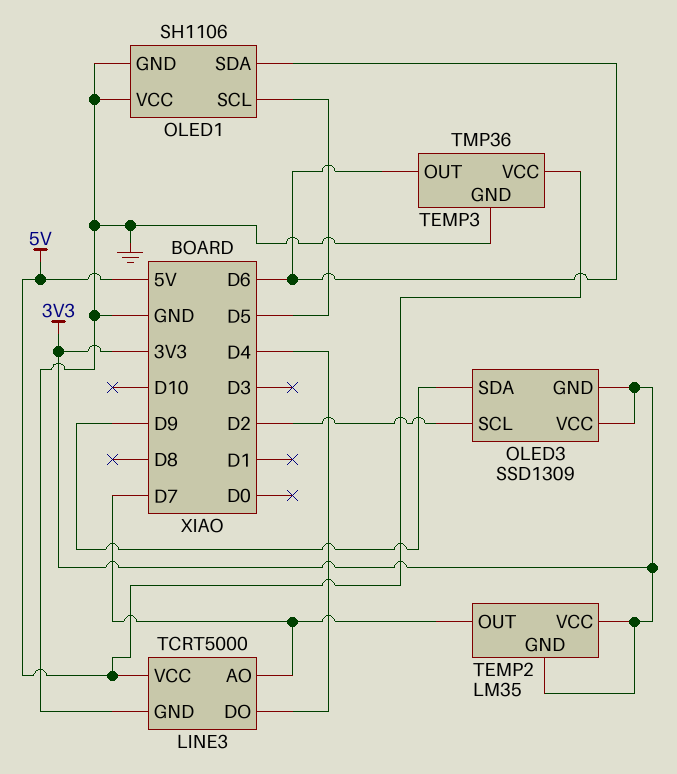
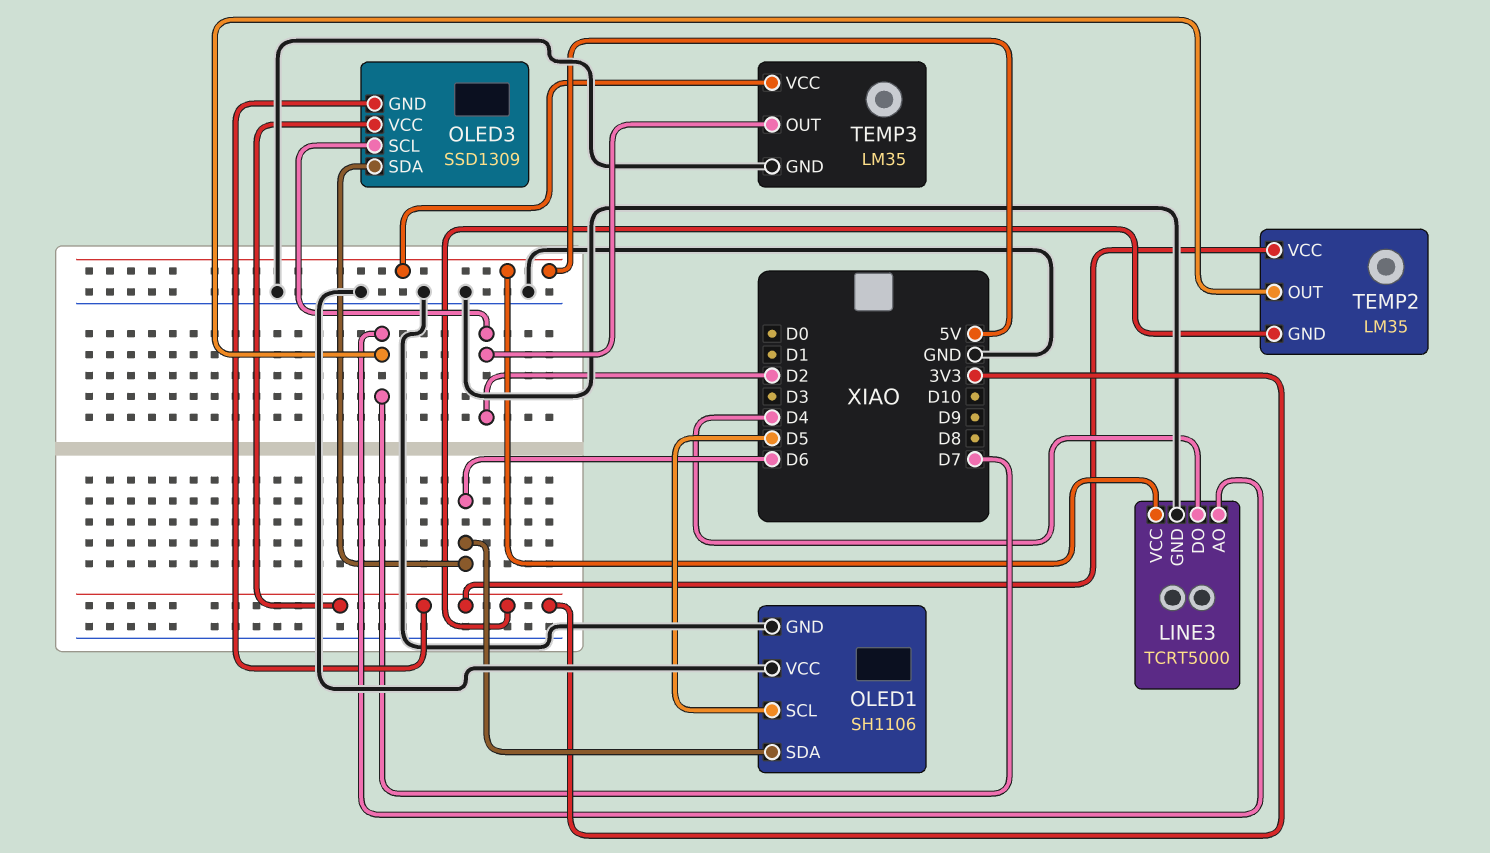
OLED3 pin SDA: D9 -> D6
TEMP3: TMP36 -> LM35
TEMP3 pin OUT: D6 -> D2

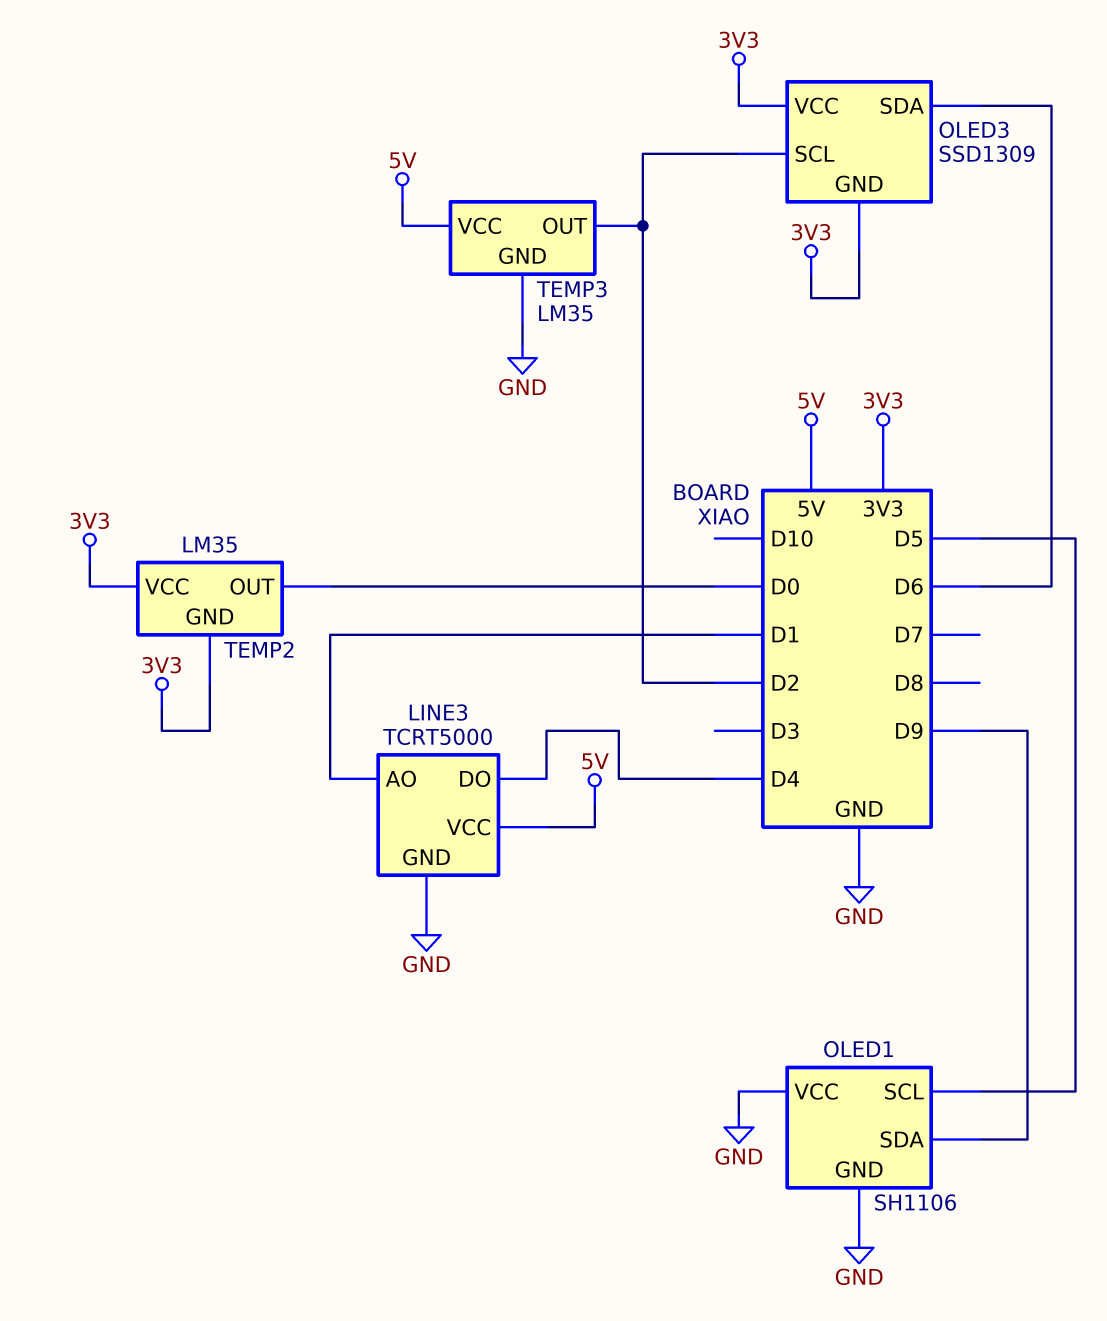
LINE3 pin AO: D7 -> D1
OLED1 pin SDA: D6 -> D9
TEMP2 pin OUT: D7 -> D0

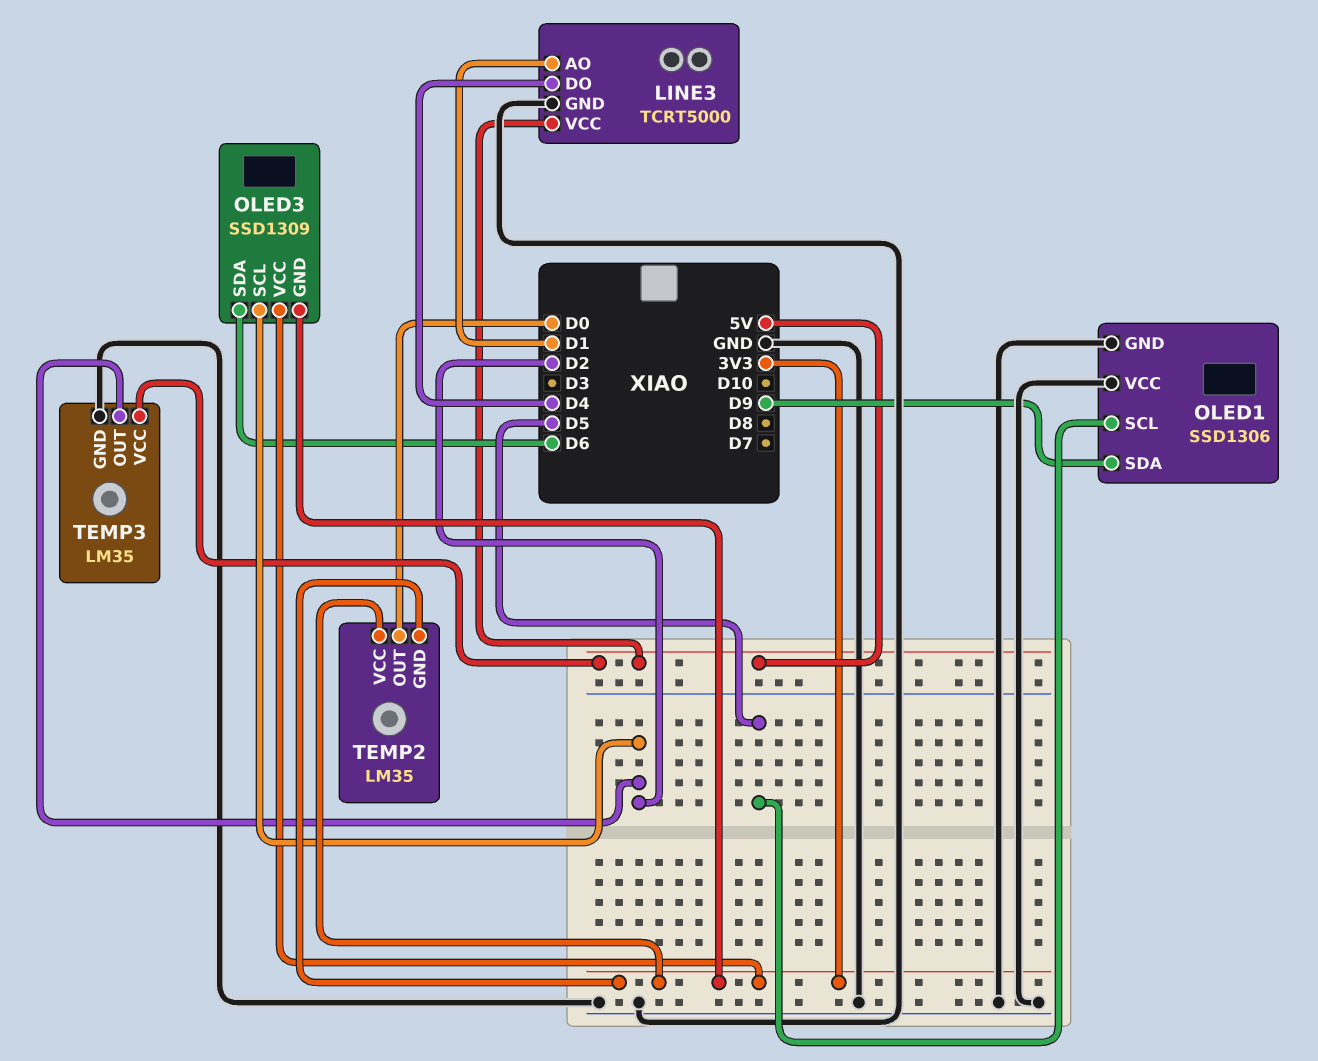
OLED1: SH1106 -> SSD1306

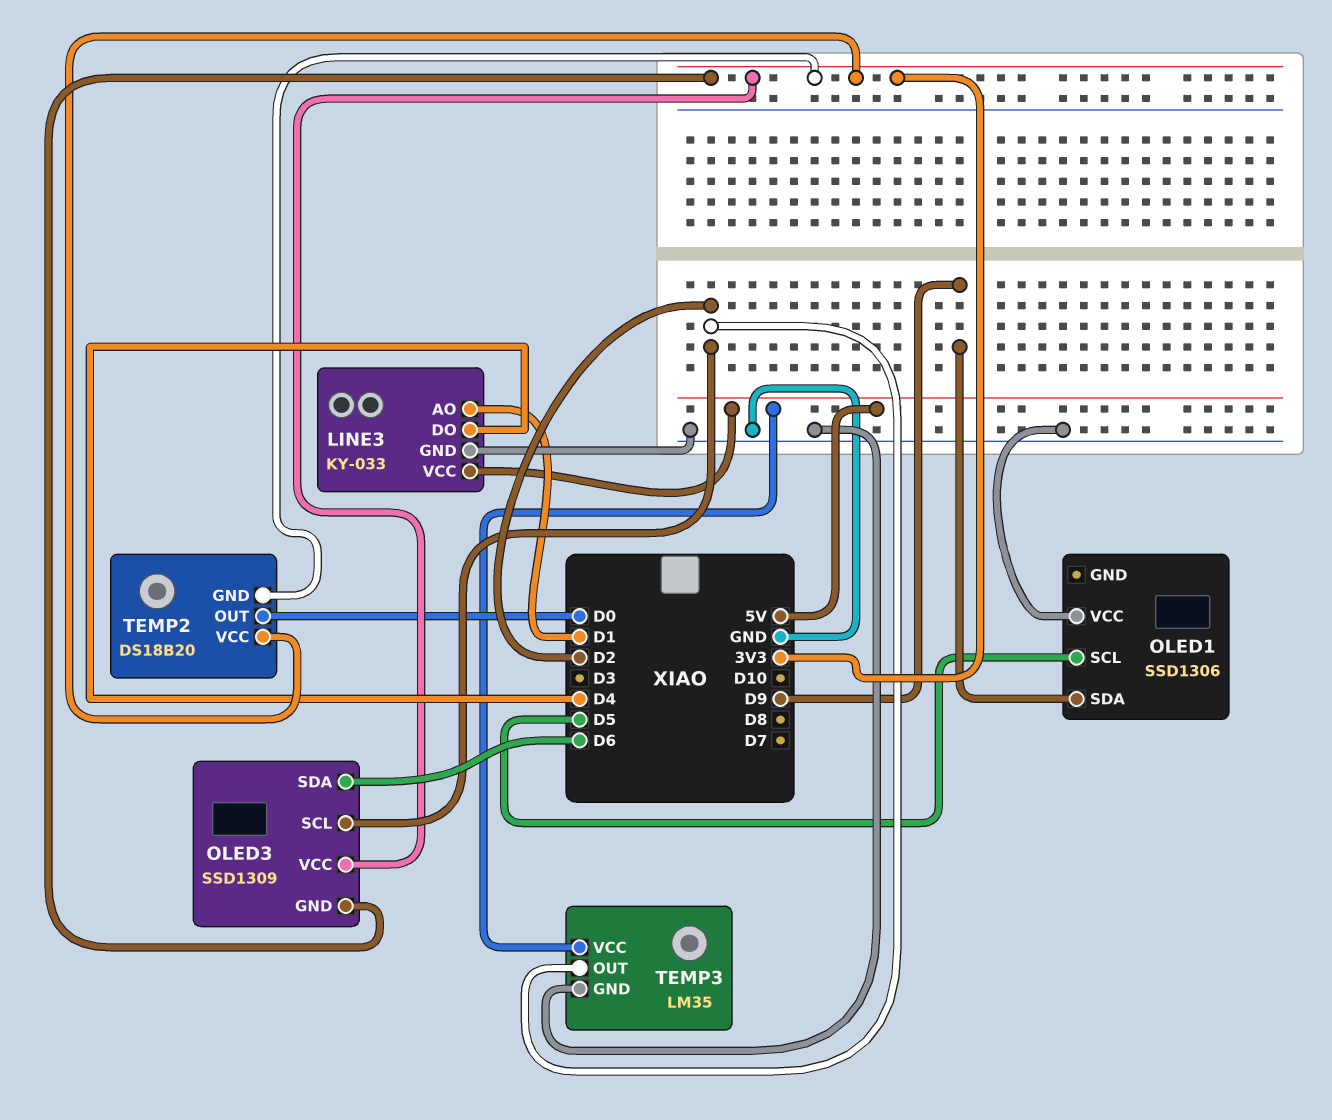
LINE3: TCRT5000 -> KY-033
OLED1 pin GND: GND -> none
TEMP2: LM35 -> DS18B20

